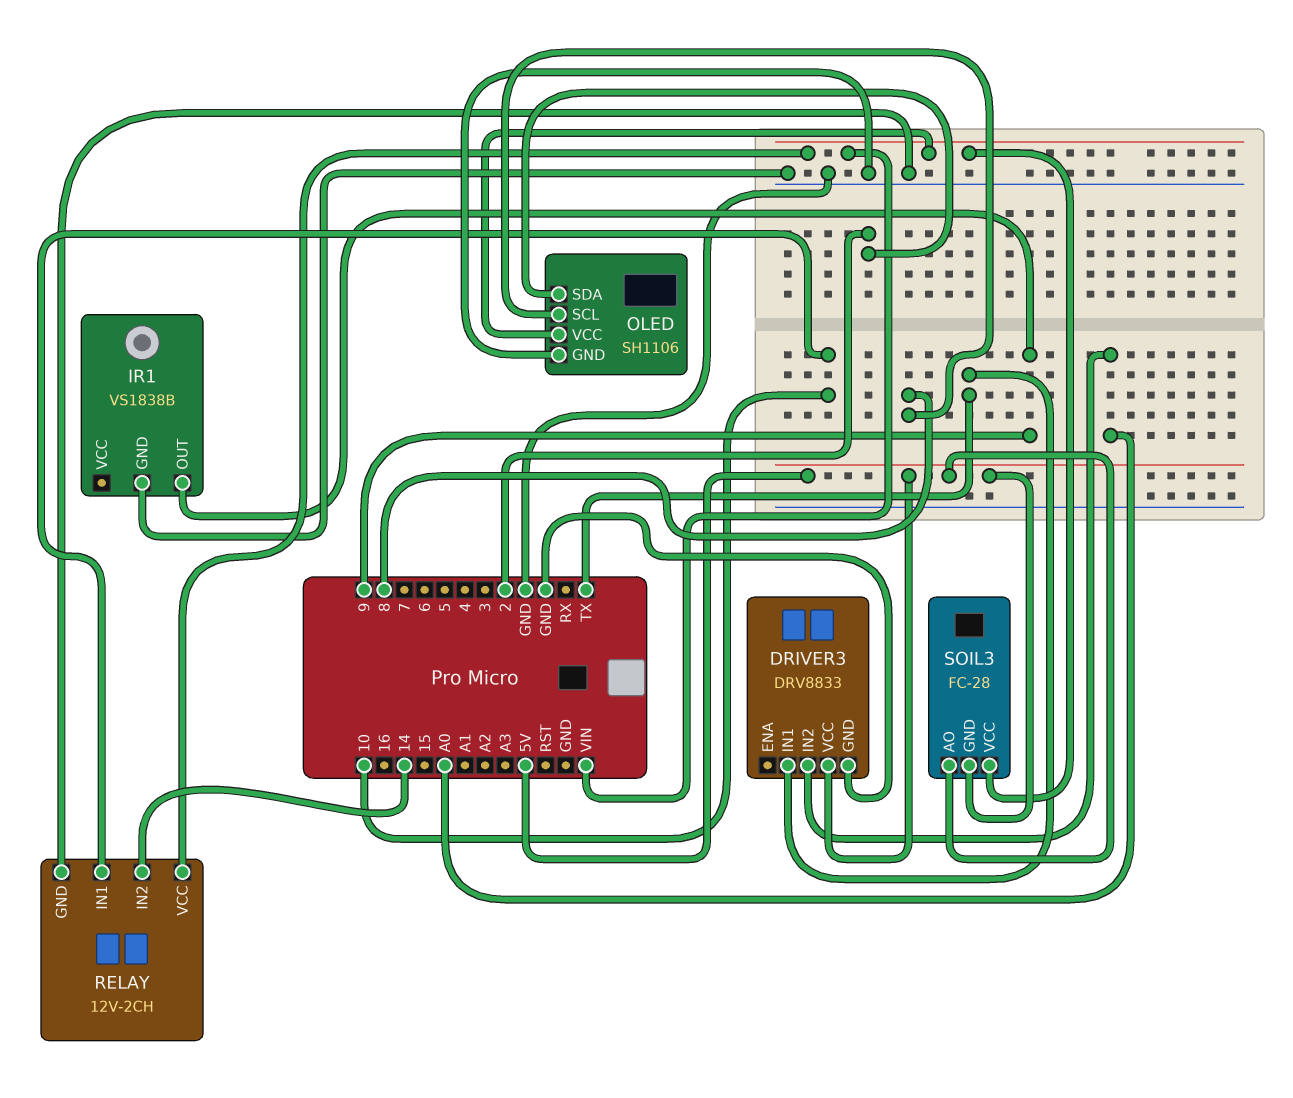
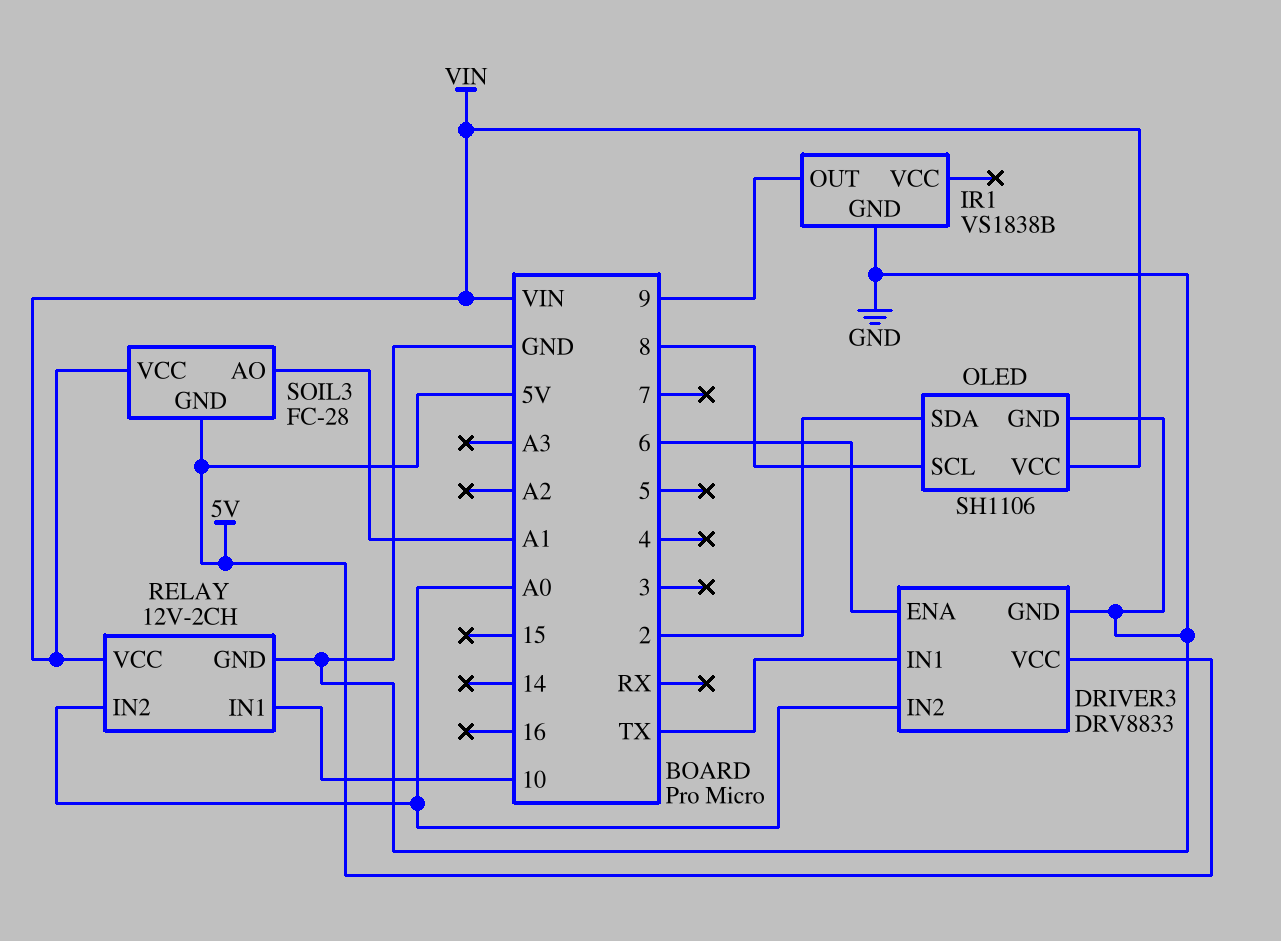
DRIVER3 pin ENA: none -> 6
RELAY pin IN2: 14 -> A0
SOIL3 pin AO: 5V -> A1

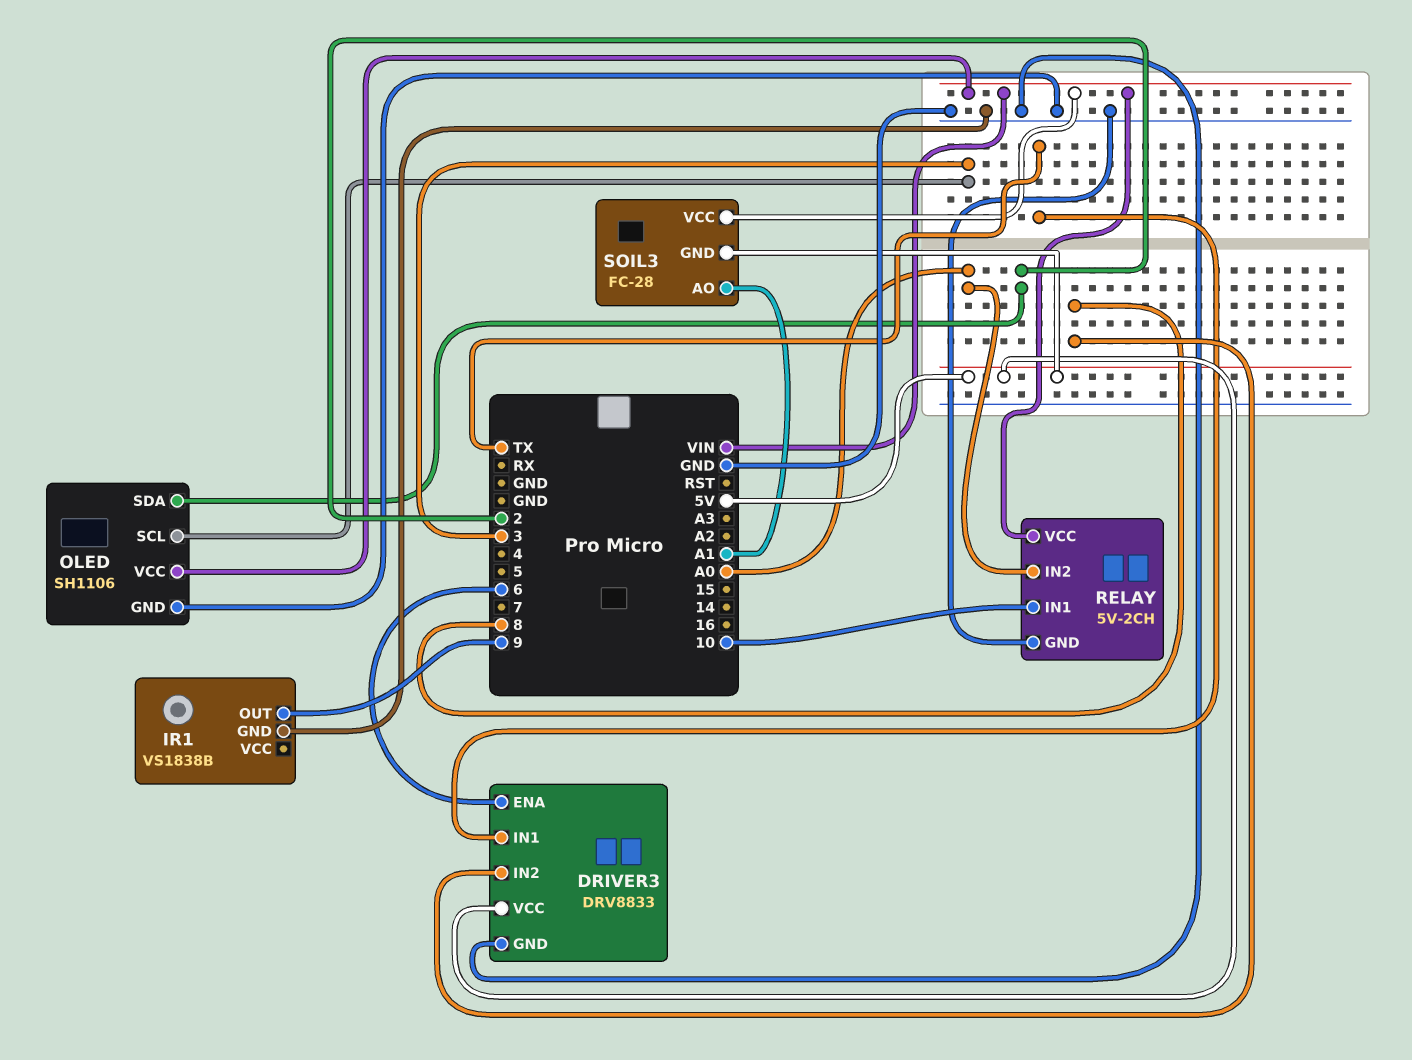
DRIVER3 pin IN2: A0 -> 8
OLED pin SCL: 8 -> 3
RELAY: 12V-2CH -> 5V-2CH

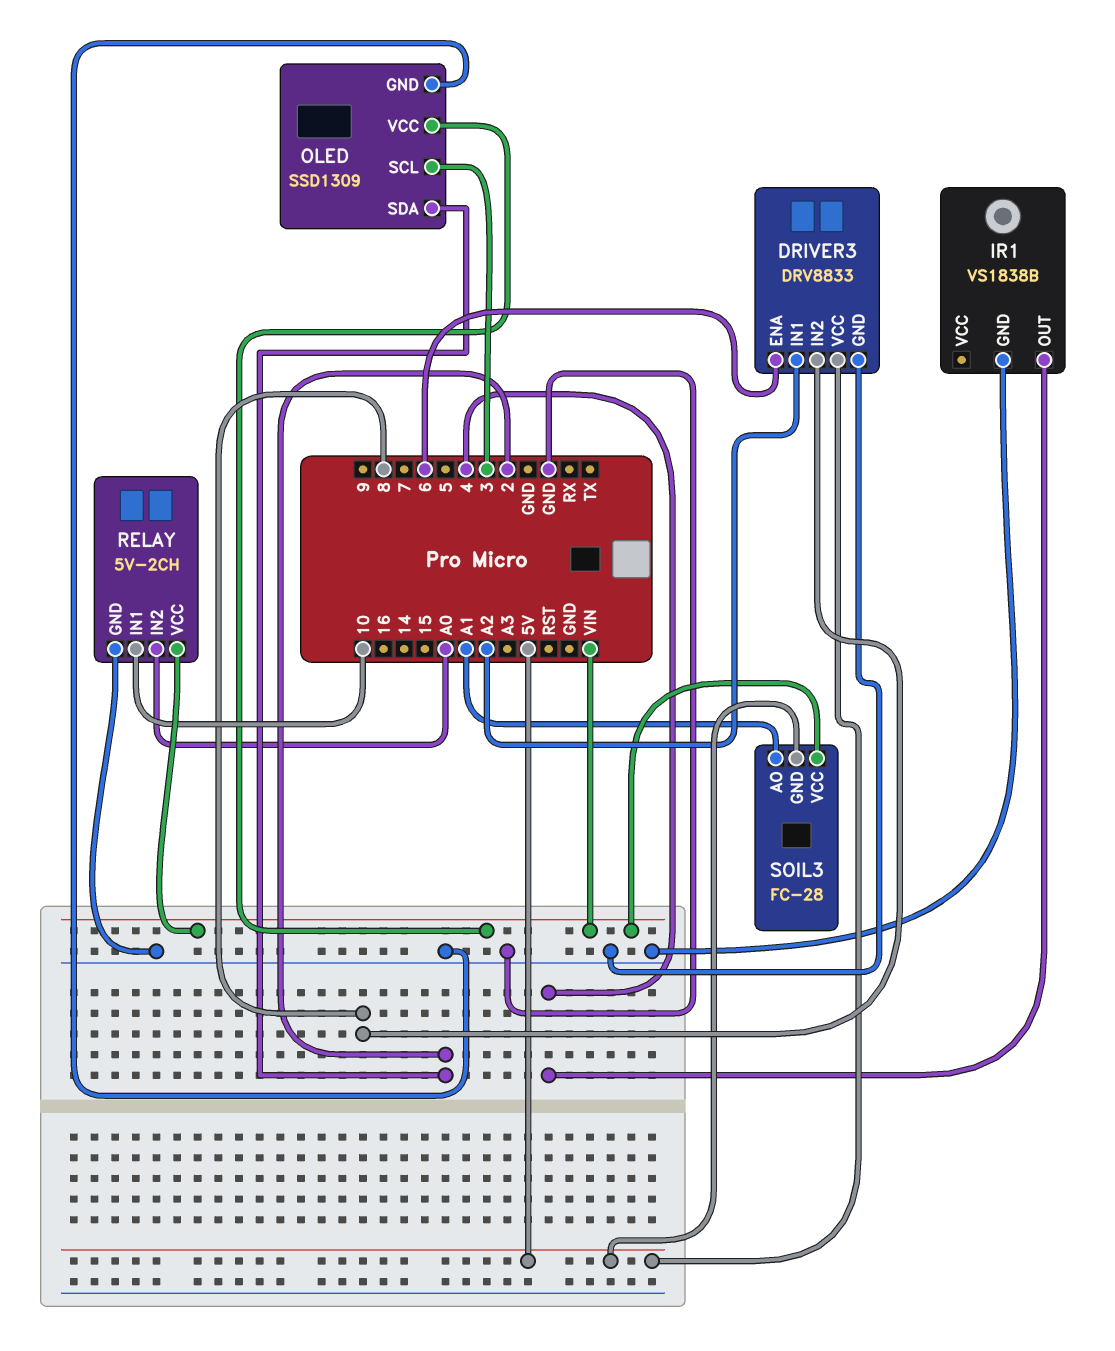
DRIVER3 pin IN1: TX -> A2
IR1 pin OUT: 9 -> 4
OLED: SH1106 -> SSD1309

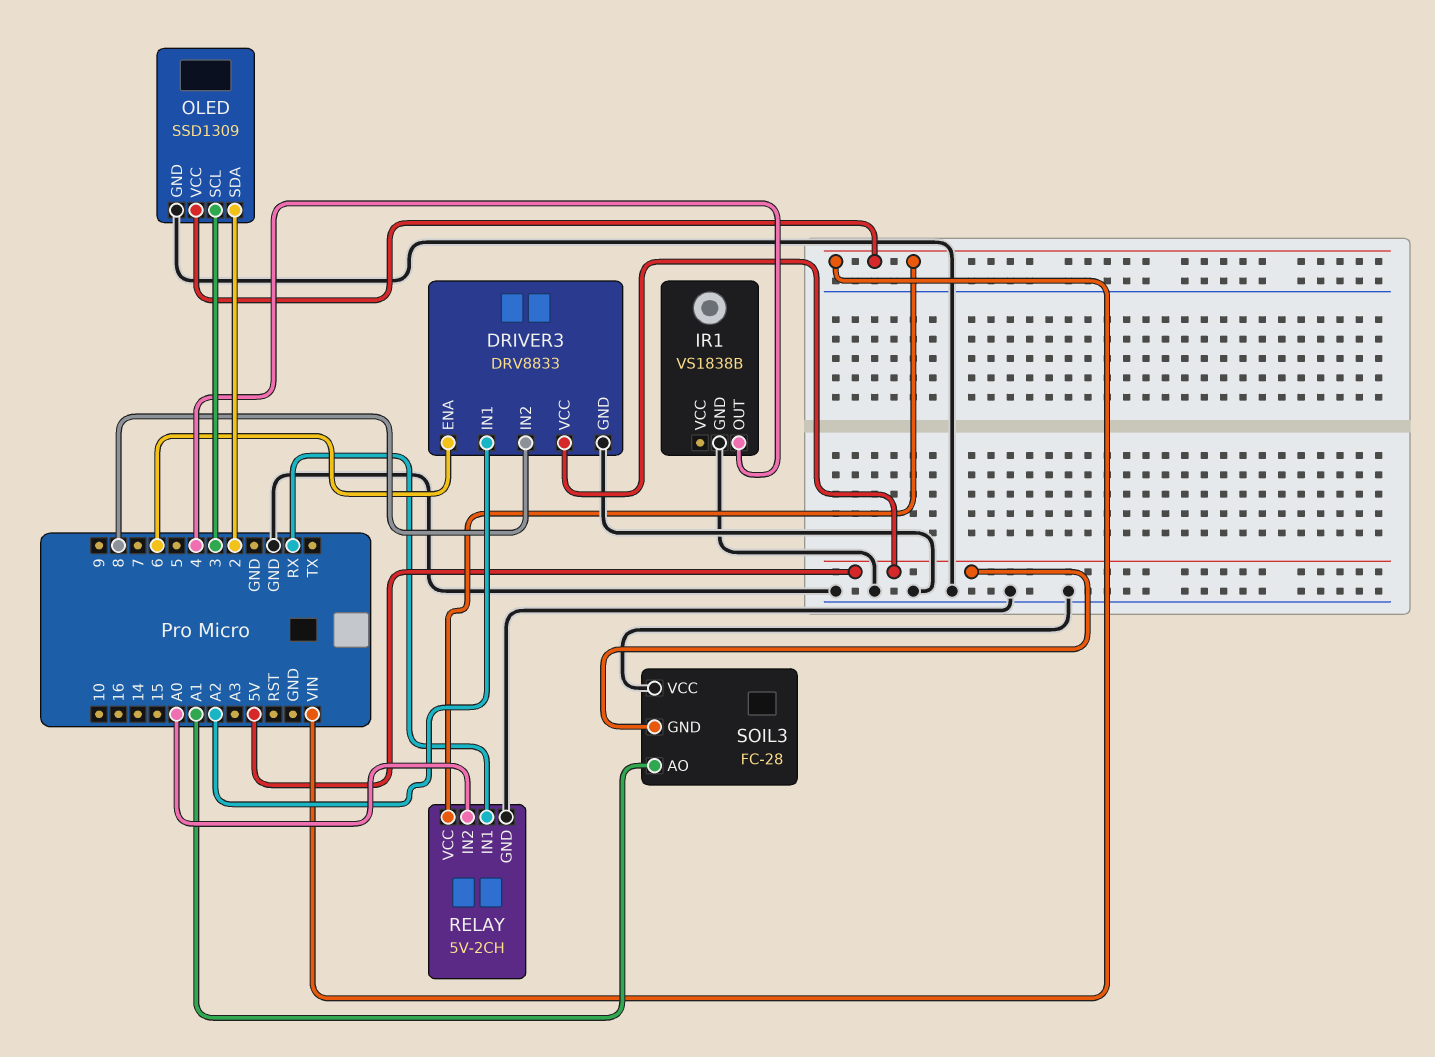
RELAY pin IN1: 10 -> RX
SOIL3 pin VCC: VIN -> GND

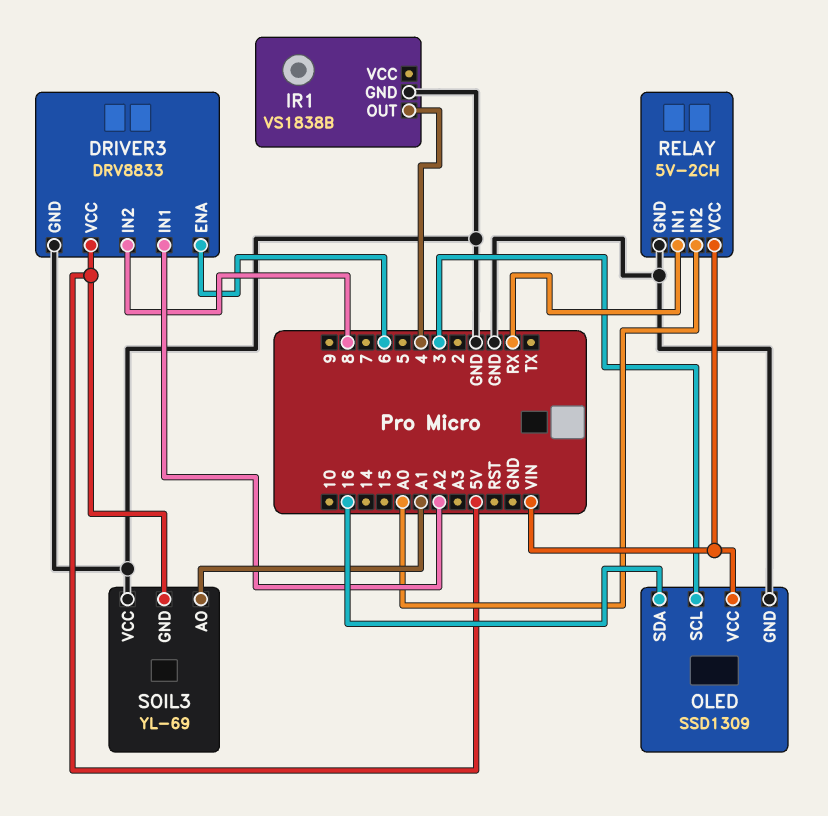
OLED pin SDA: 2 -> 16
SOIL3: FC-28 -> YL-69

